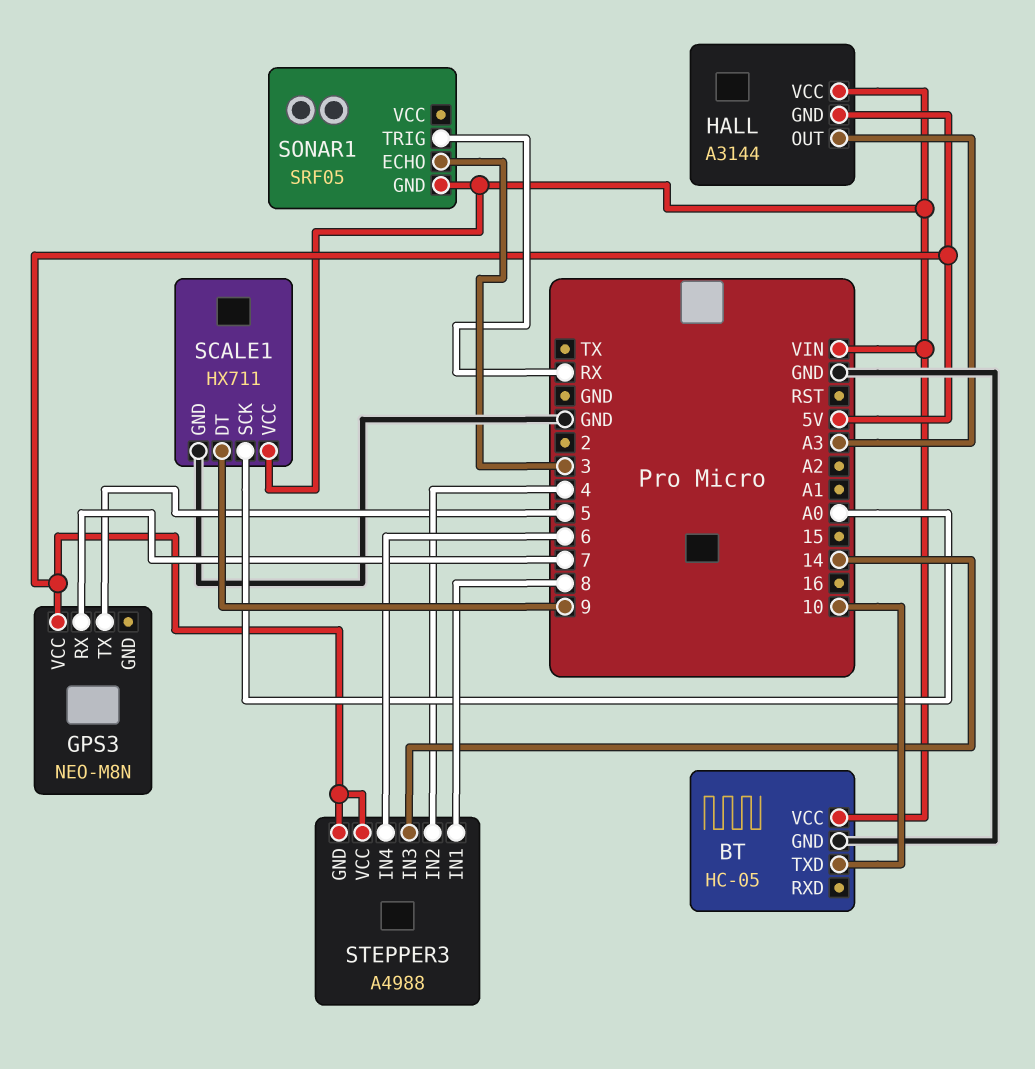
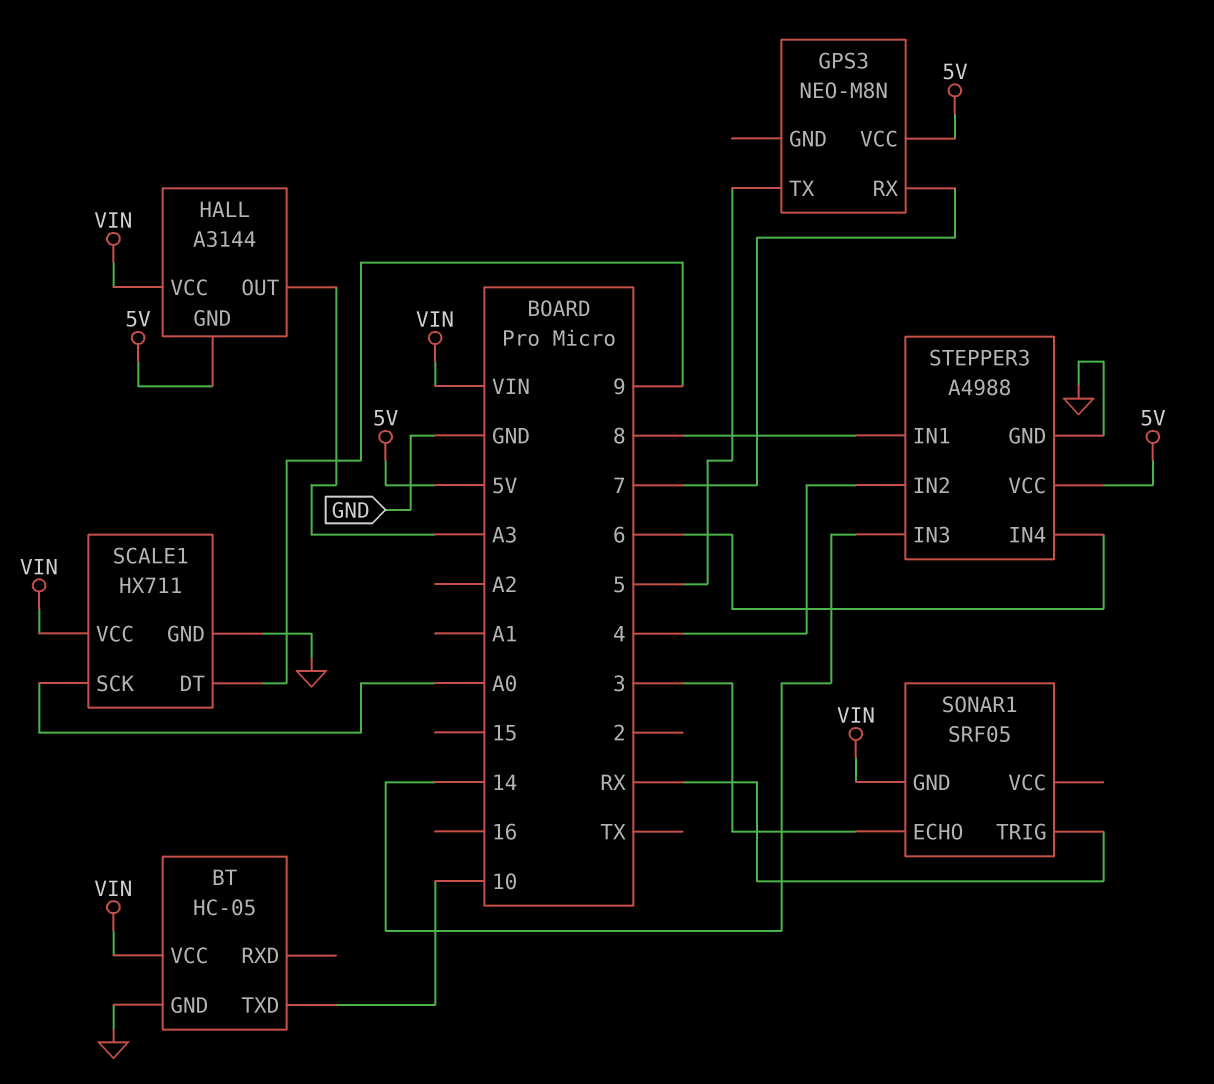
STEPPER3 pin GND: 5V -> GND

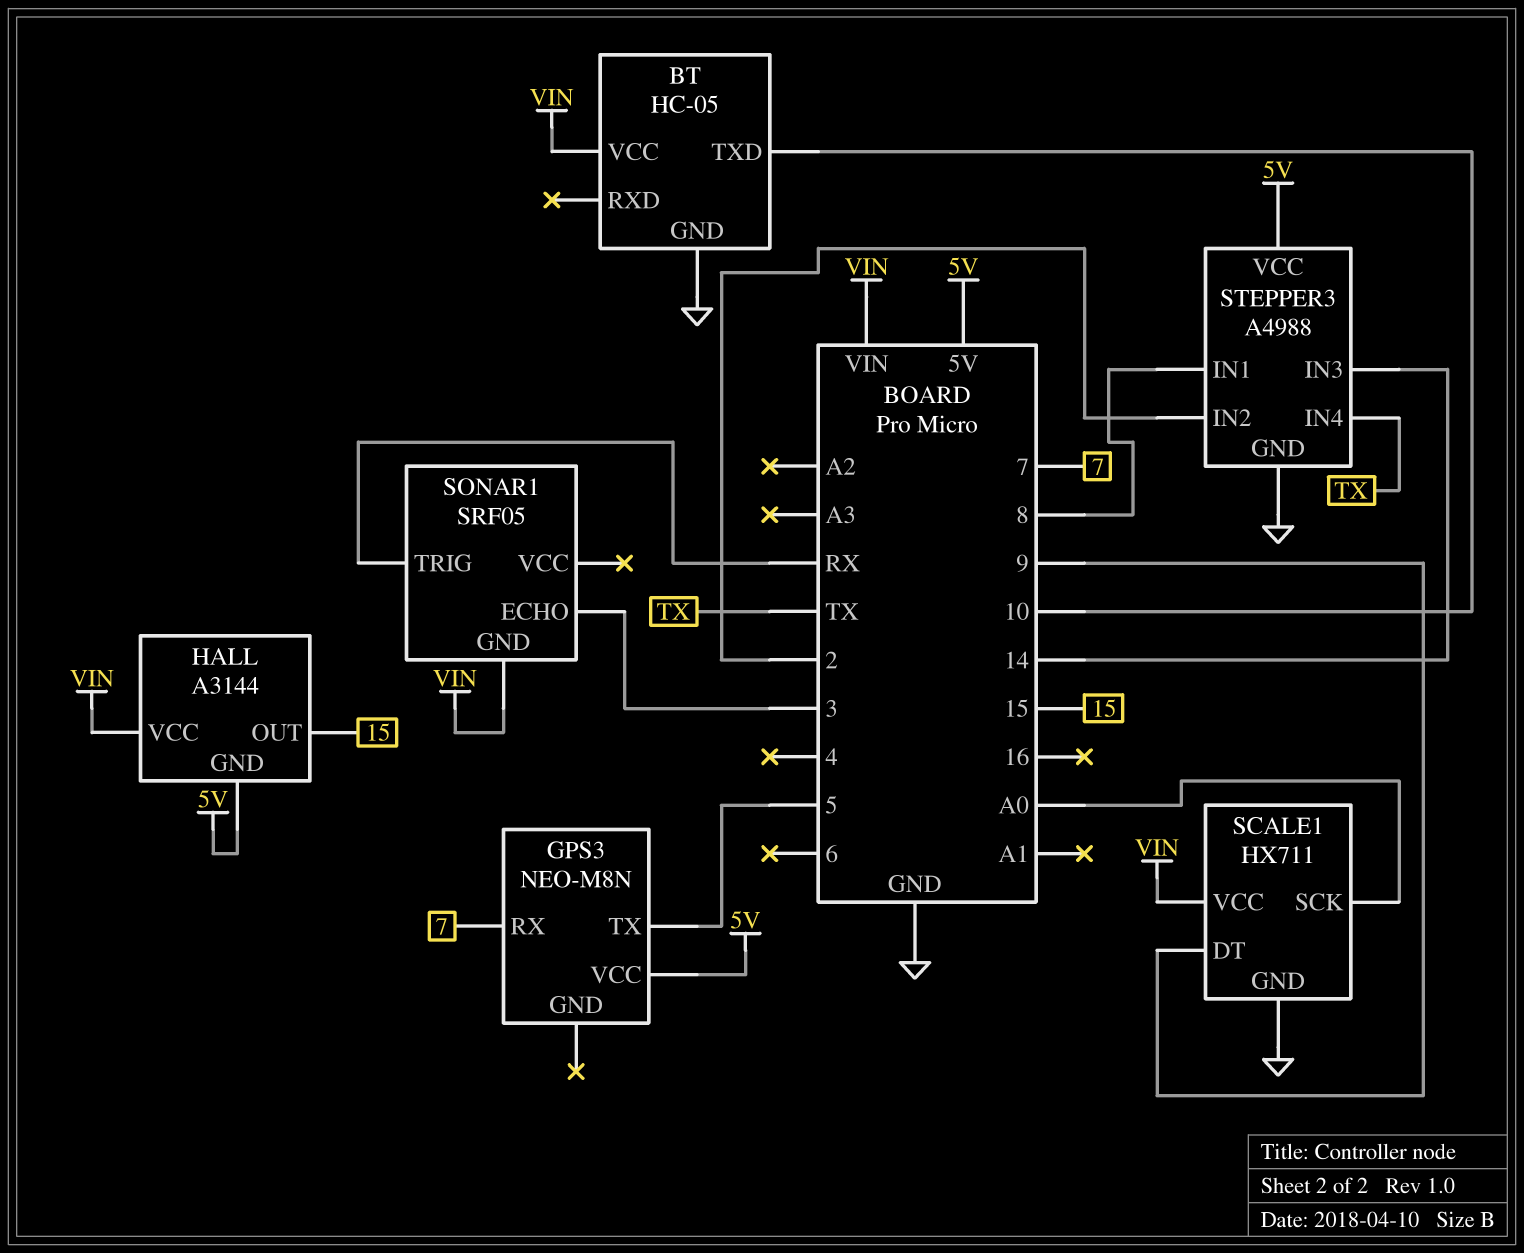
HALL pin OUT: A3 -> 15
STEPPER3 pin IN2: 4 -> 2
STEPPER3 pin IN4: 6 -> TX

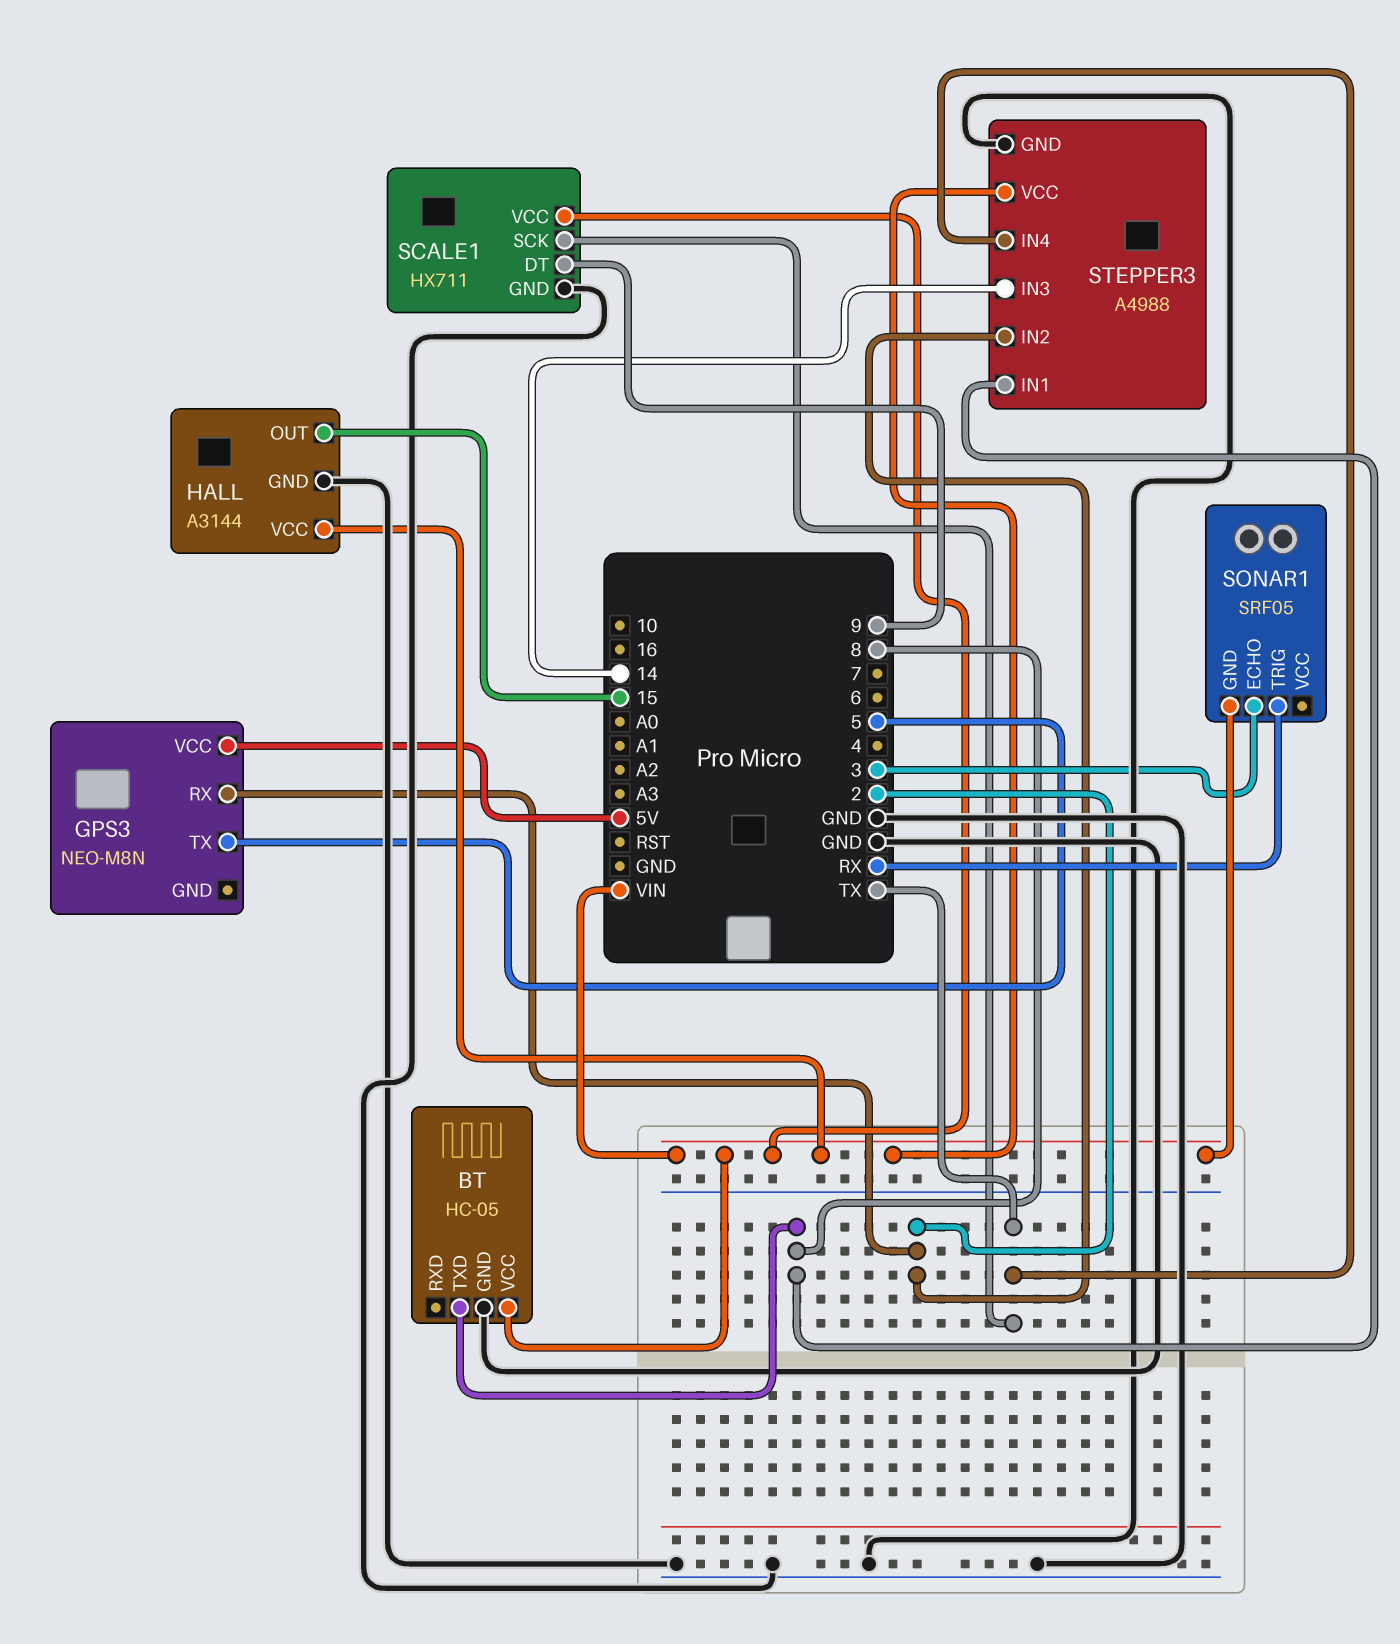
BT pin TXD: 10 -> 8
GPS3 pin RX: 7 -> 2
HALL pin GND: 5V -> GND
SCALE1 pin SCK: A0 -> TX
STEPPER3 pin VCC: 5V -> VIN

